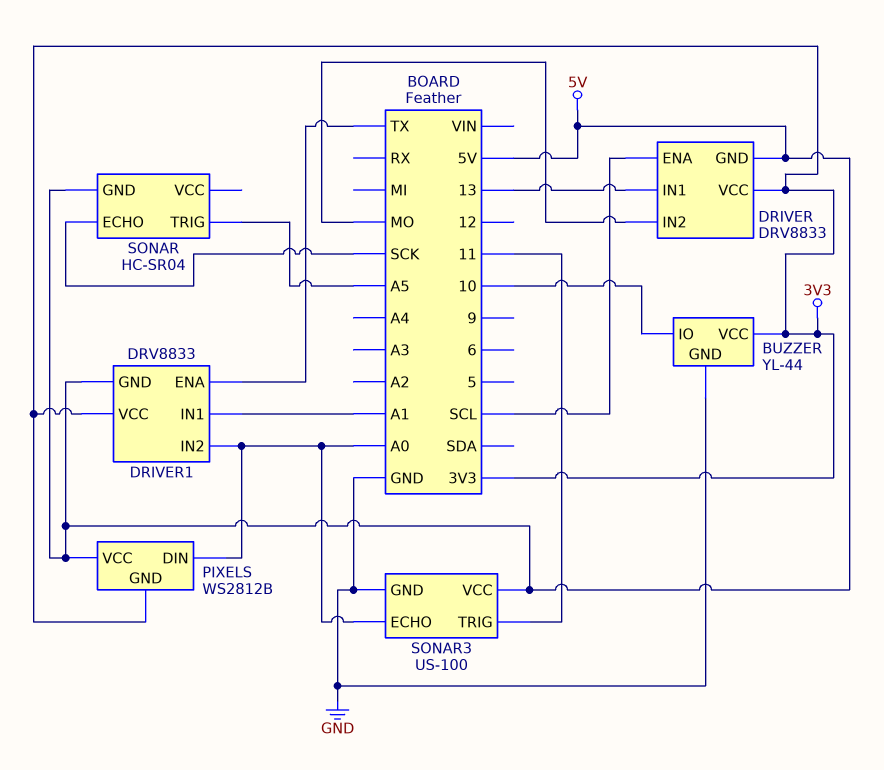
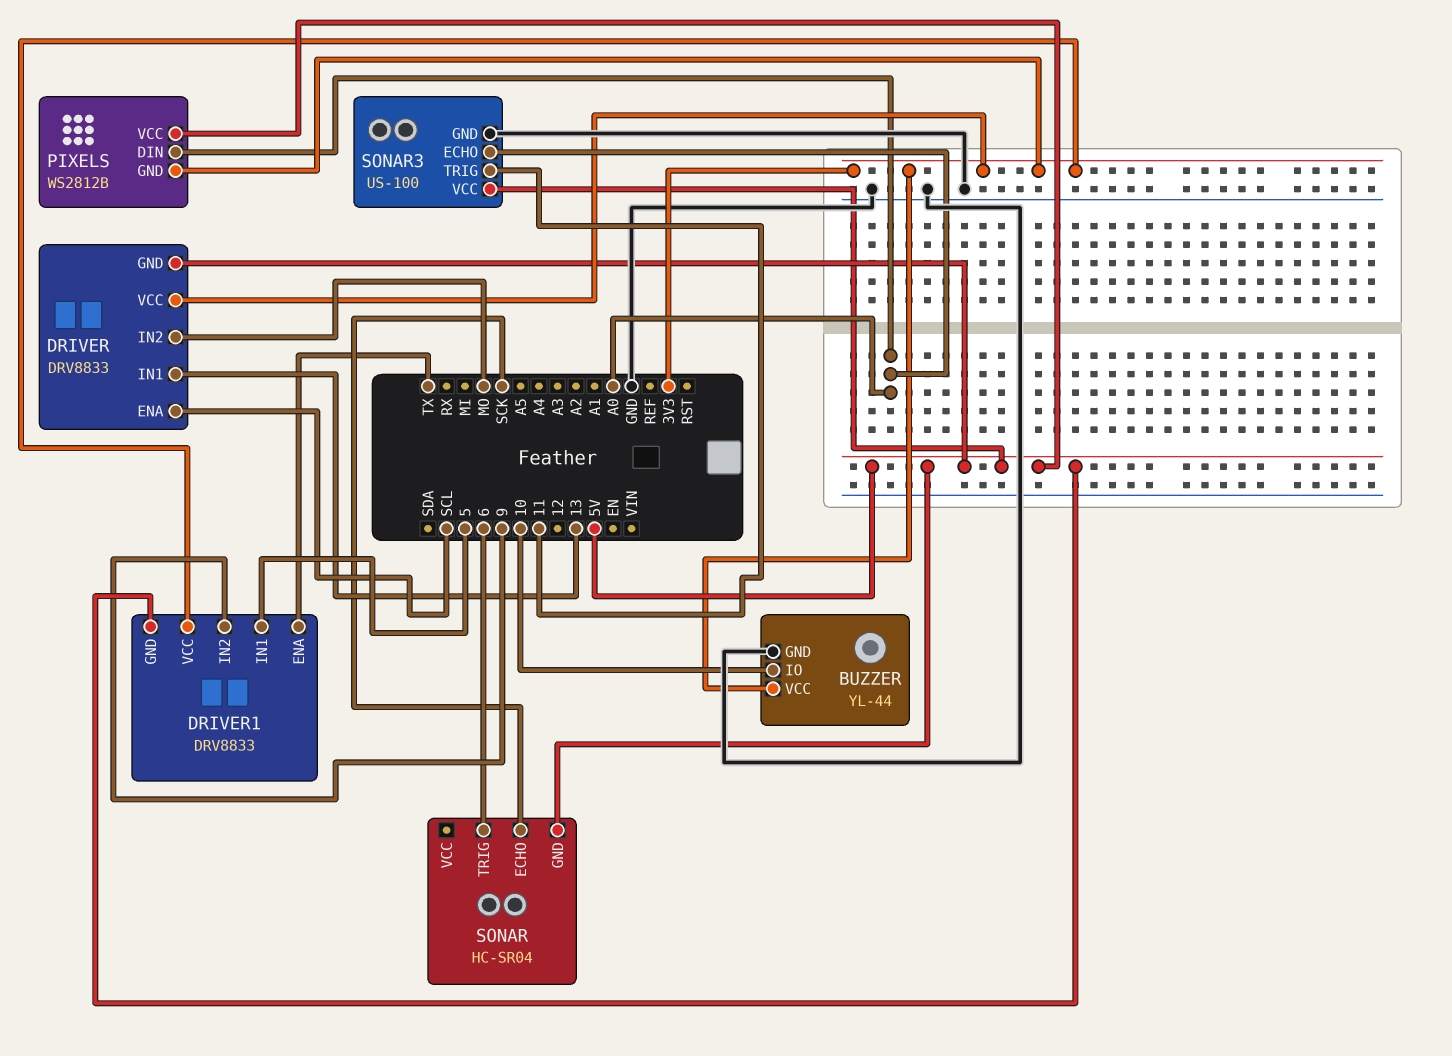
DRIVER1 pin IN1: A1 -> 5
DRIVER1 pin IN2: A0 -> 9
SONAR pin TRIG: A5 -> 6

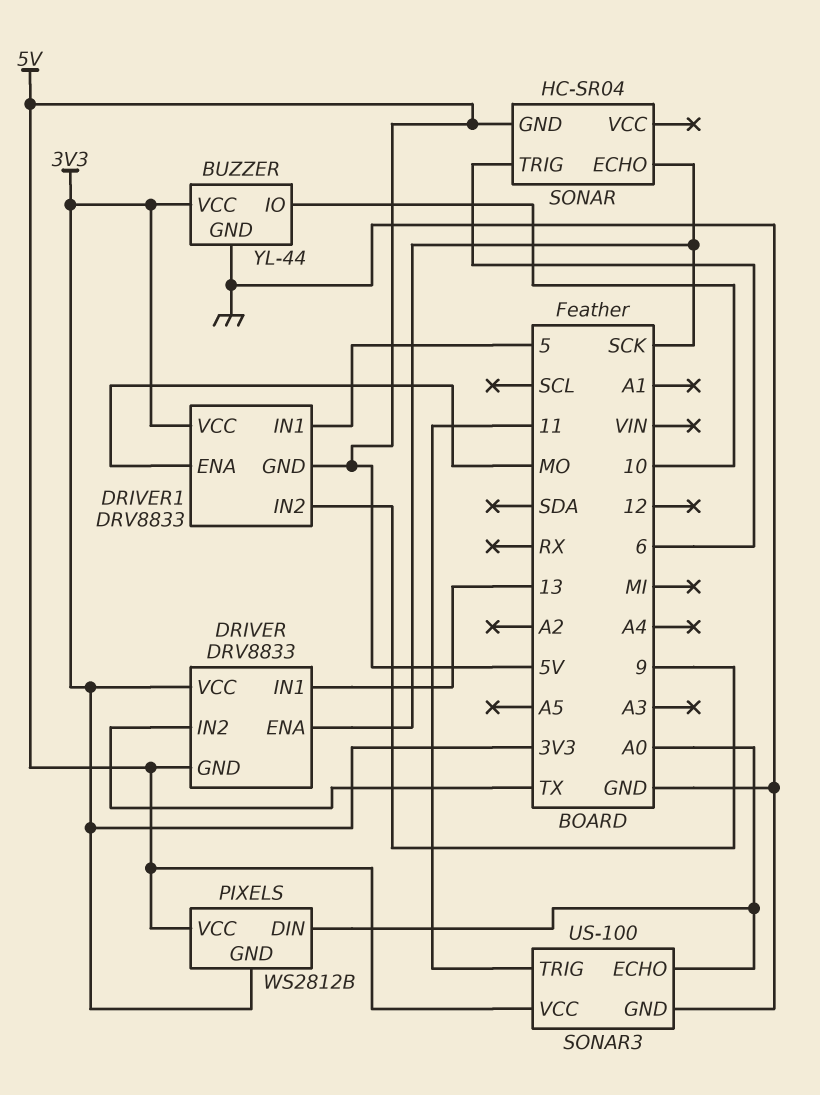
DRIVER pin ENA: SCL -> SCK
DRIVER pin IN2: MO -> TX
DRIVER1 pin ENA: TX -> MO

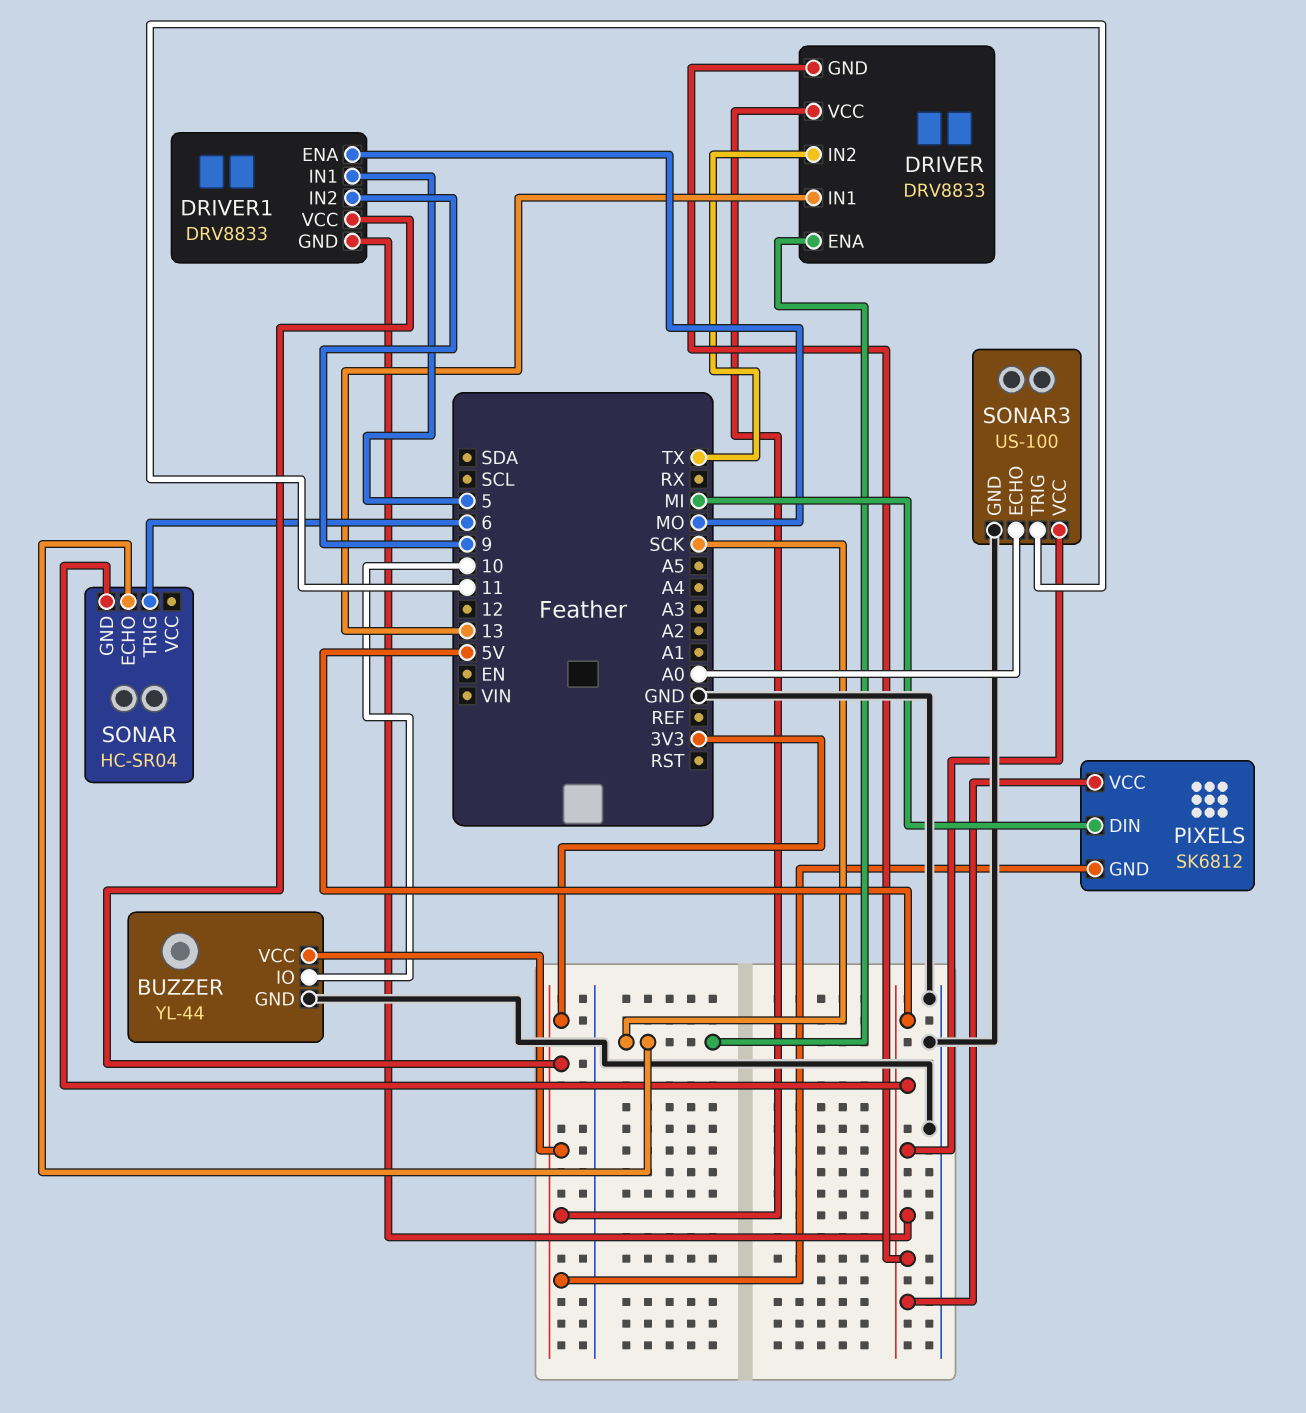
PIXELS: WS2812B -> SK6812
PIXELS pin DIN: A0 -> MI

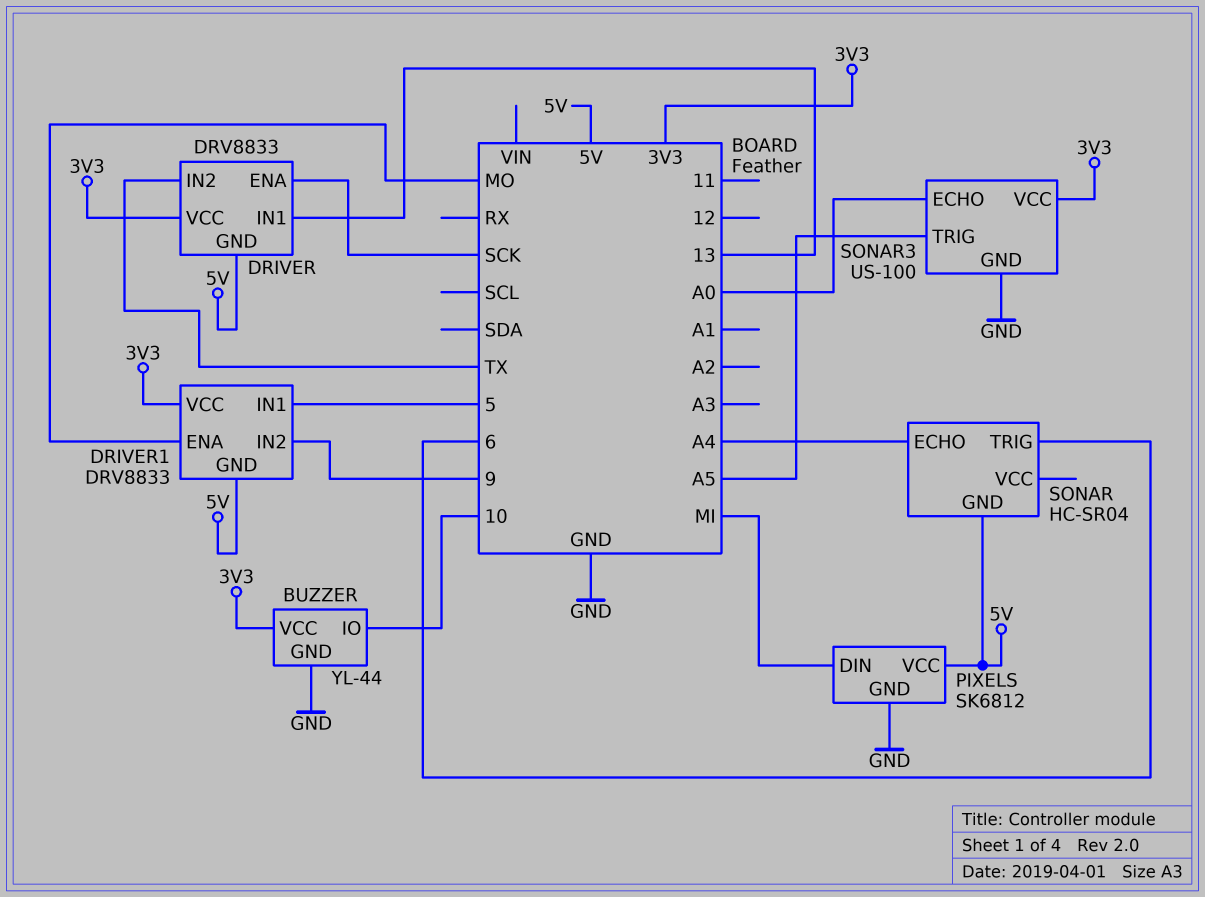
PIXELS pin GND: 3V3 -> GND
SONAR pin ECHO: SCK -> A4
SONAR3 pin TRIG: 11 -> A5
SONAR3 pin VCC: 5V -> 3V3

